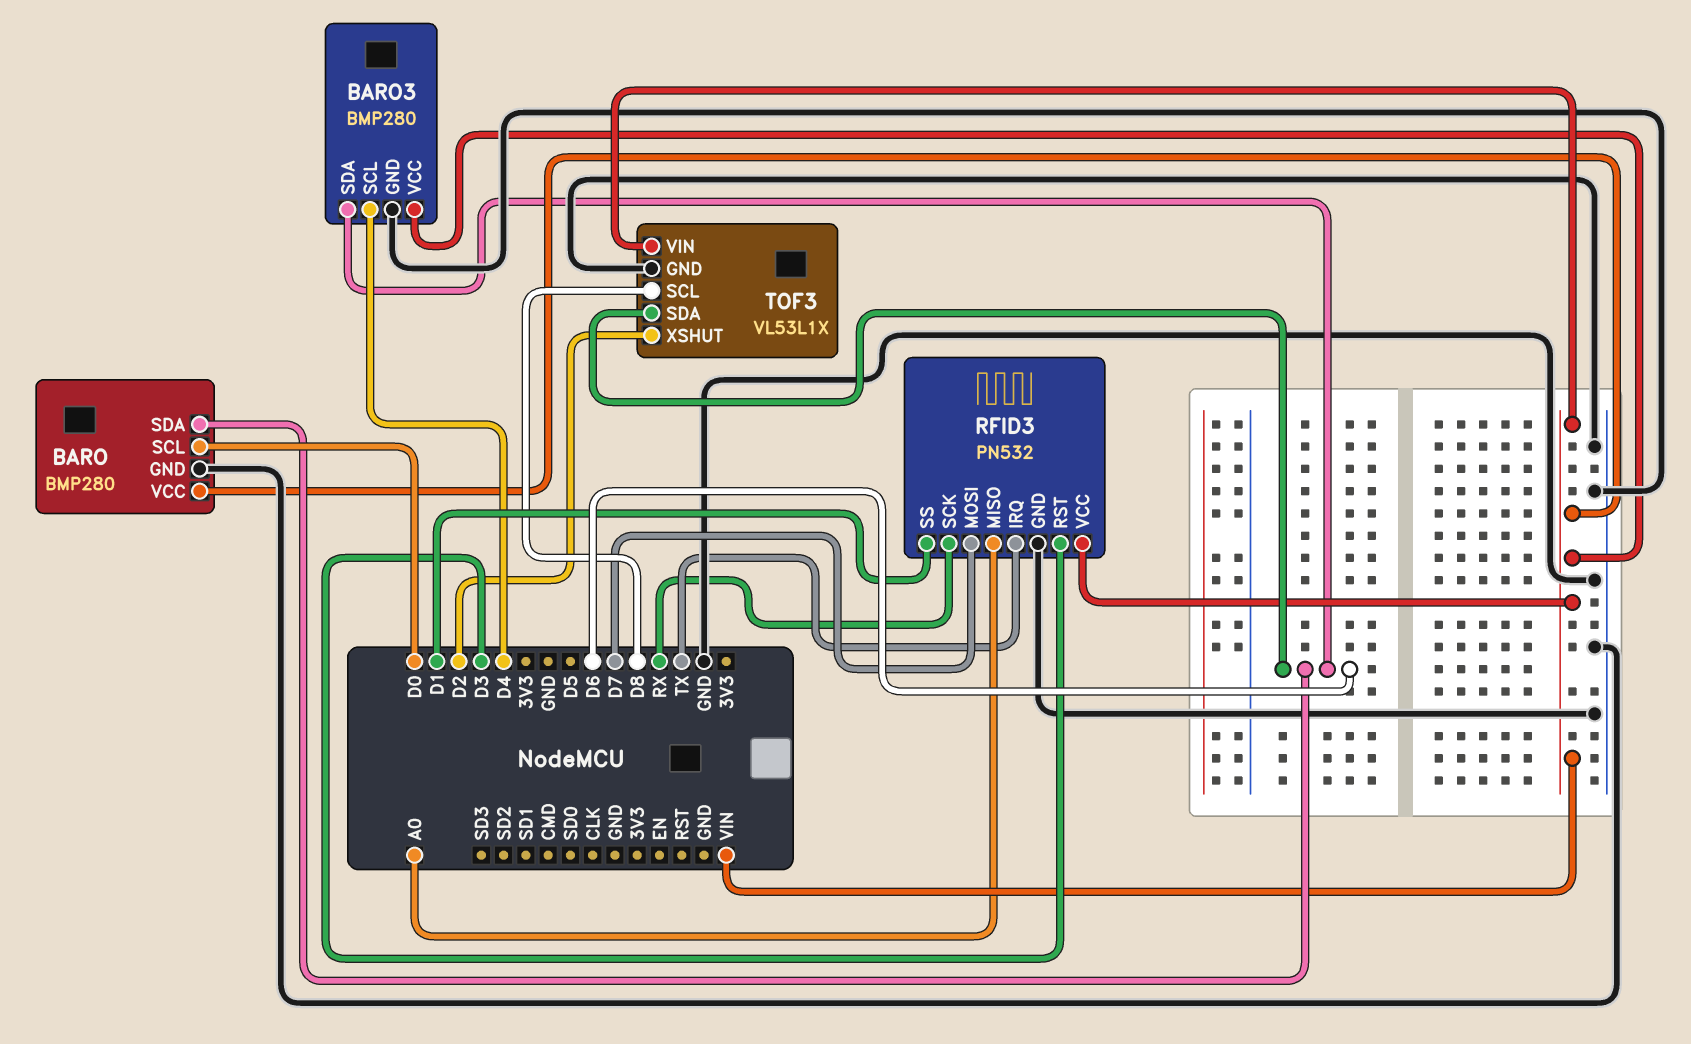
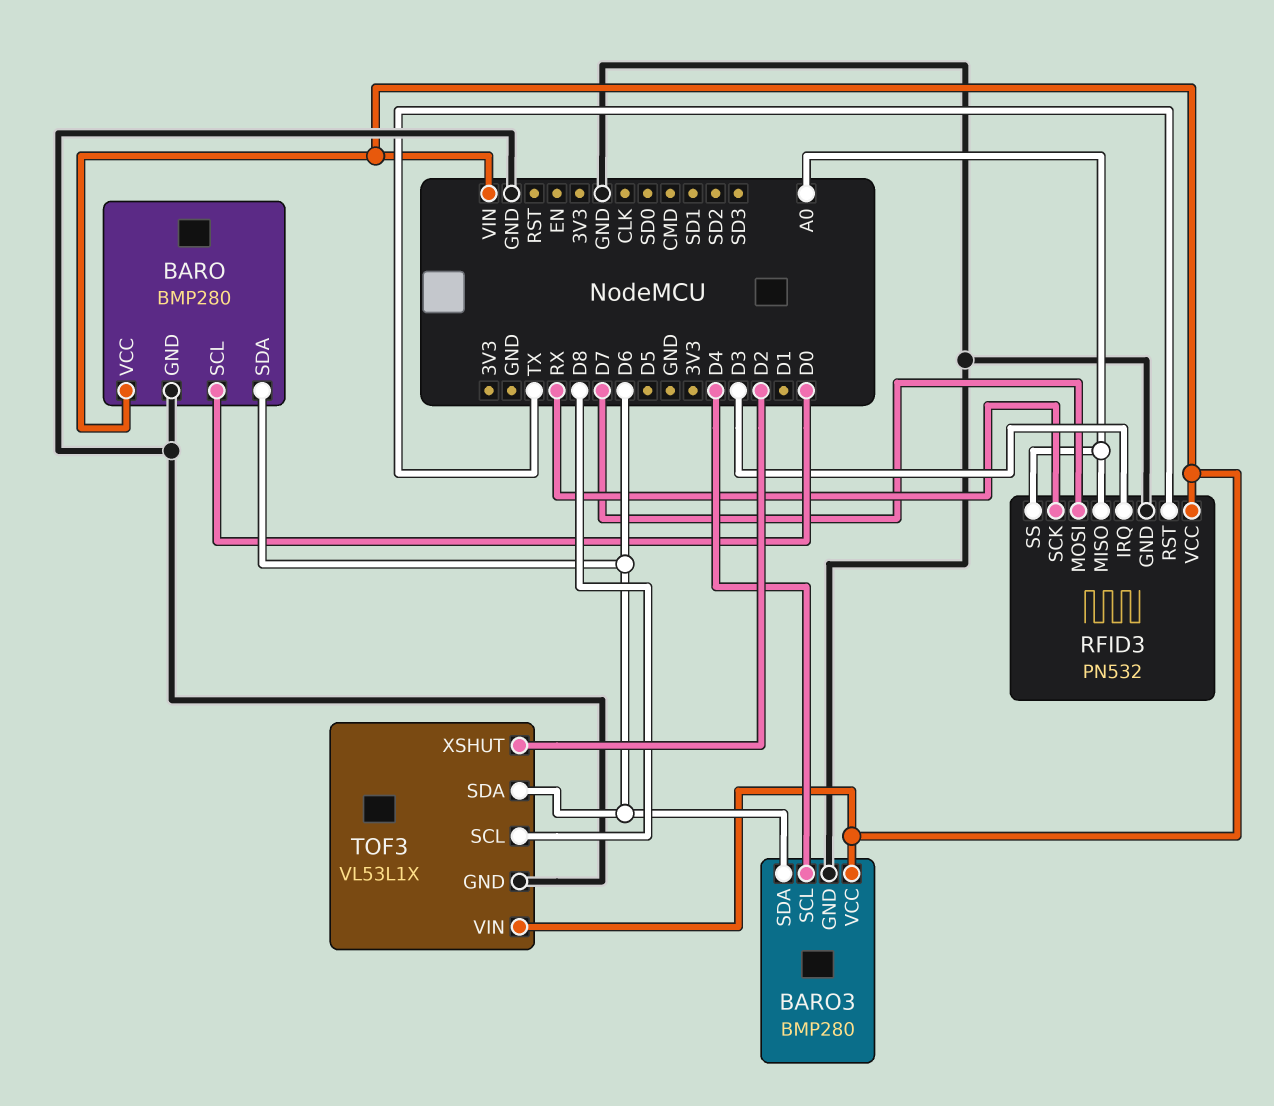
RFID3 pin IRQ: TX -> D3
RFID3 pin RST: D3 -> TX
RFID3 pin SS: D1 -> A0

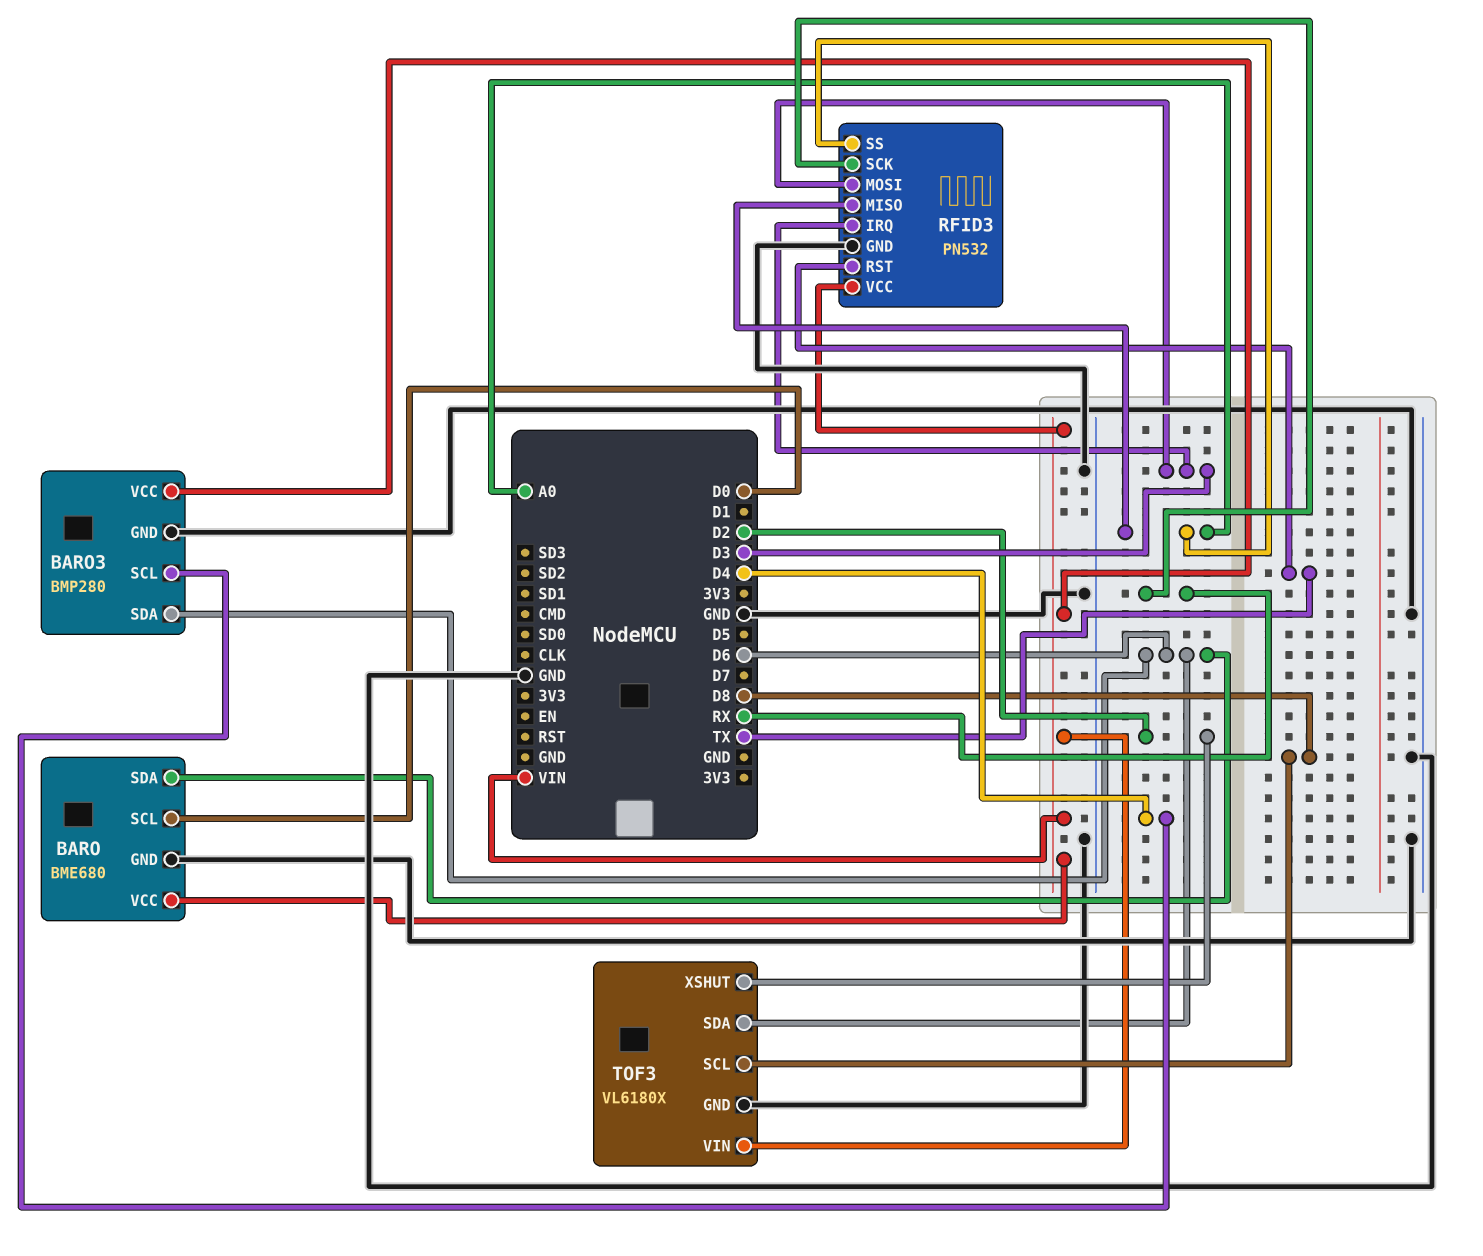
BARO: BMP280 -> BME680
RFID3 pin MOSI: D7 -> D3
TOF3: VL53L1X -> VL6180X

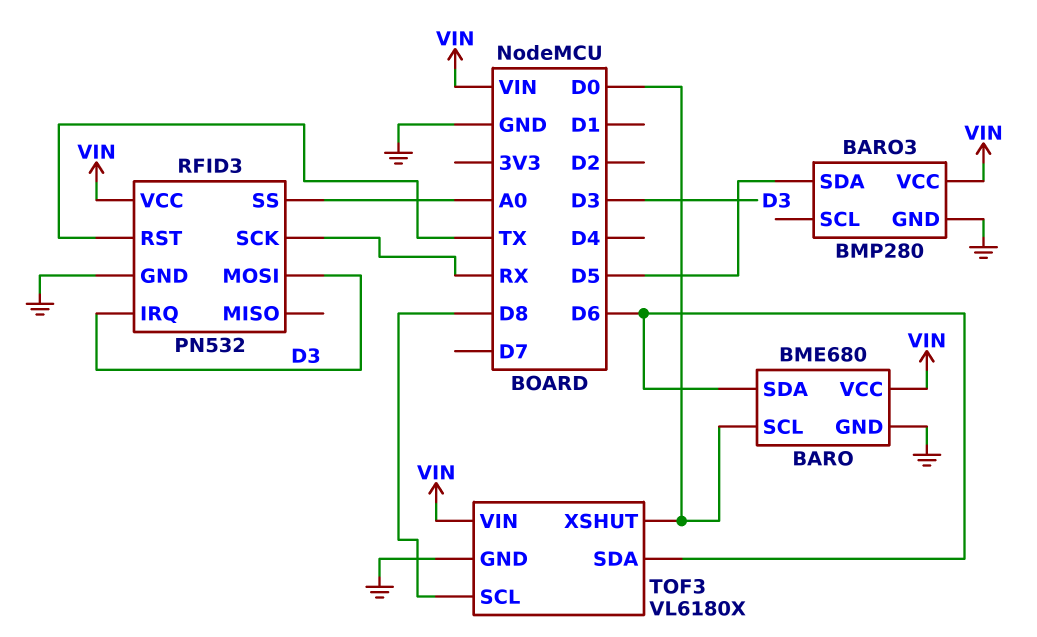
BARO3 pin SCL: D4 -> none
BARO3 pin SDA: D6 -> D5
RFID3 pin MISO: A0 -> none
TOF3 pin XSHUT: D2 -> D0

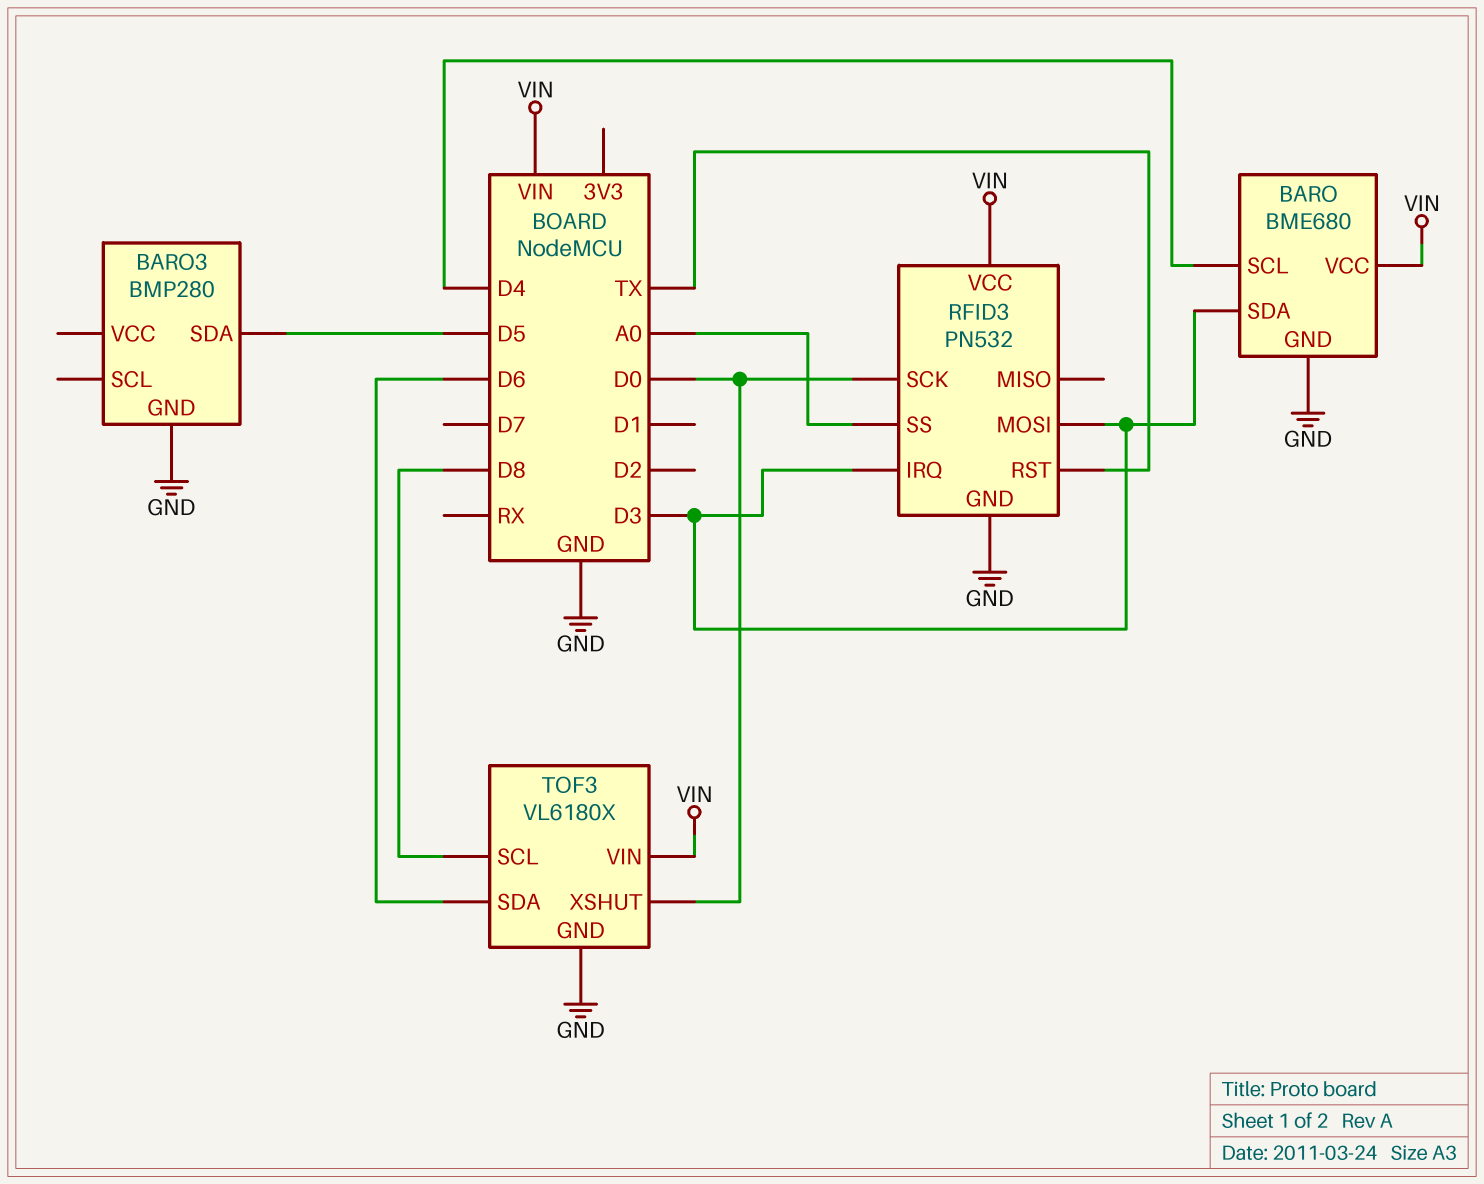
BARO pin SCL: D0 -> D4
BARO pin SDA: D6 -> D3
BARO3 pin VCC: VIN -> none
RFID3 pin SCK: RX -> D0

